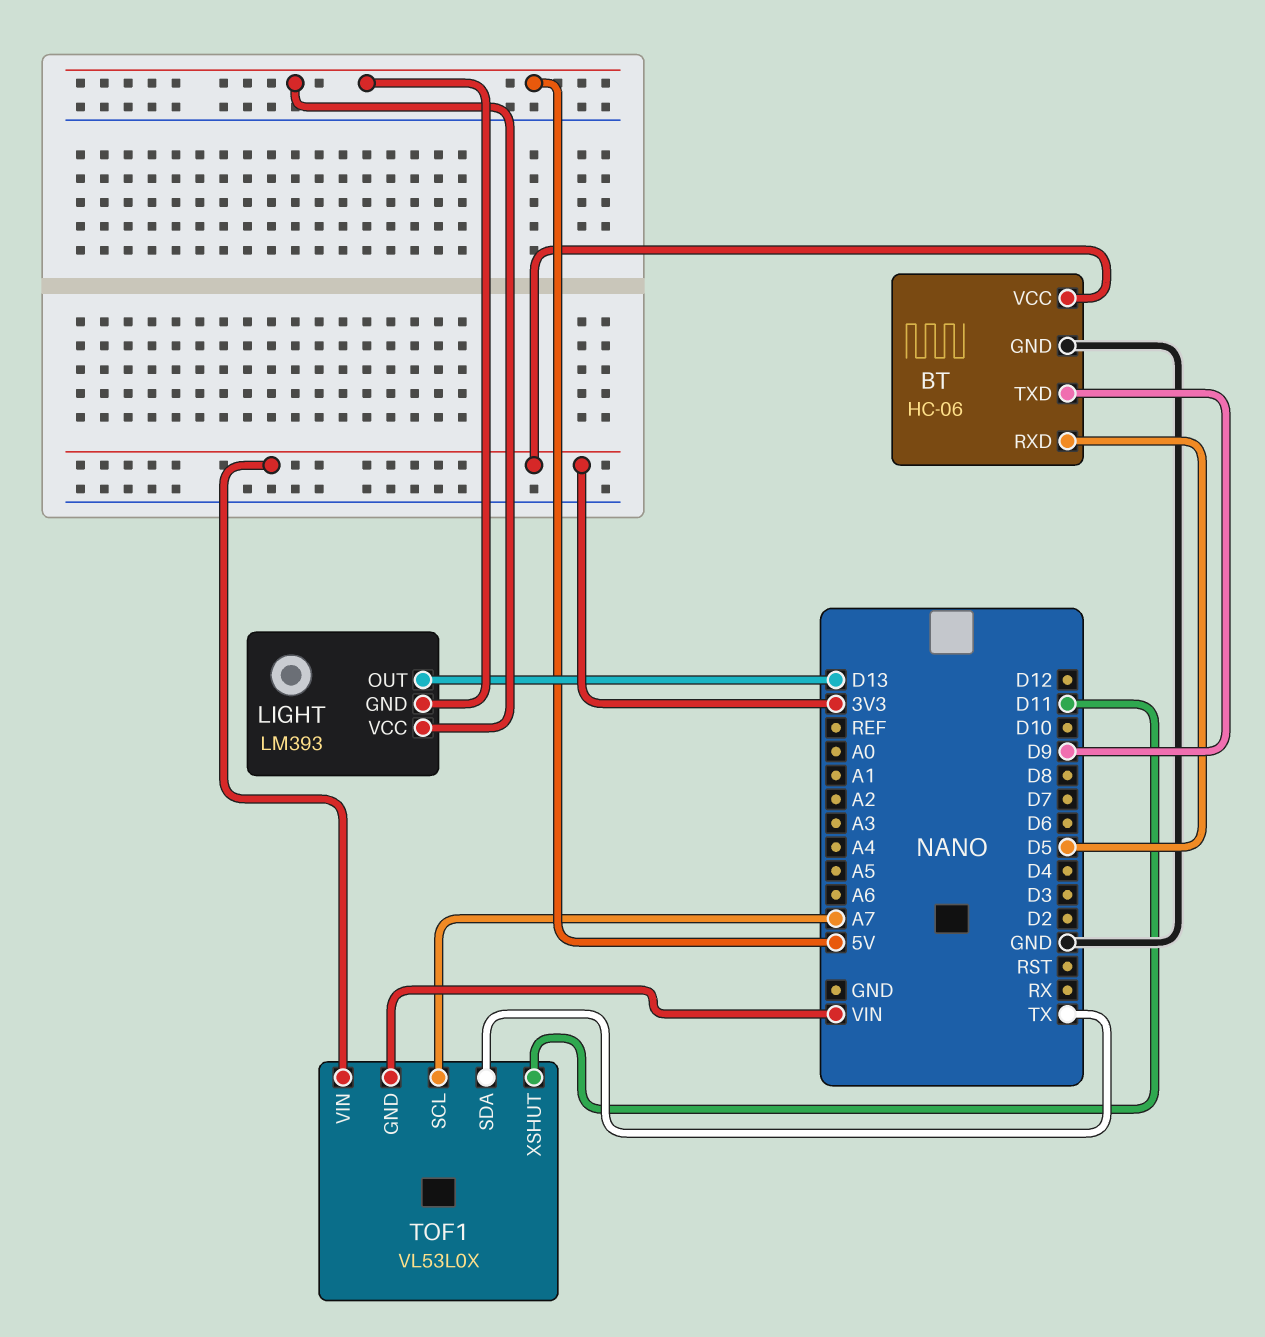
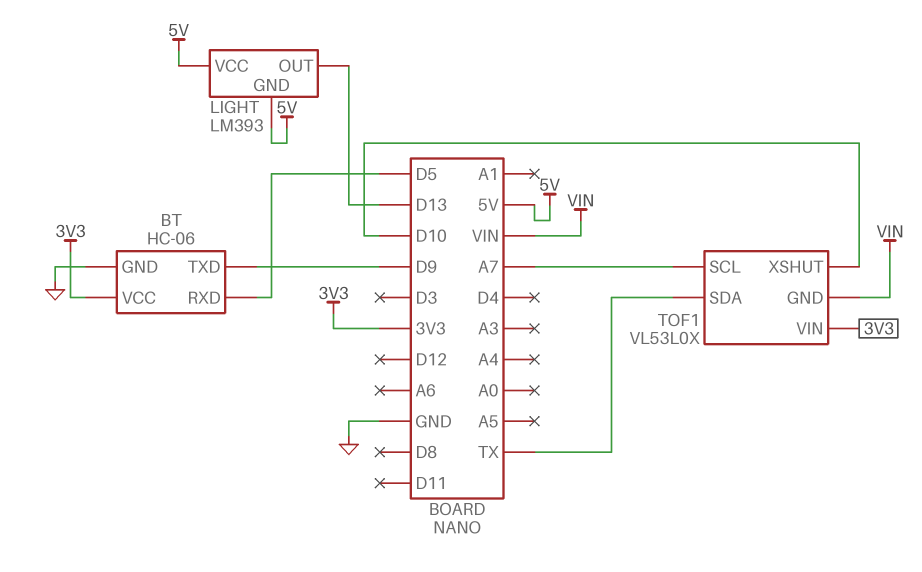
TOF1 pin XSHUT: D11 -> D10

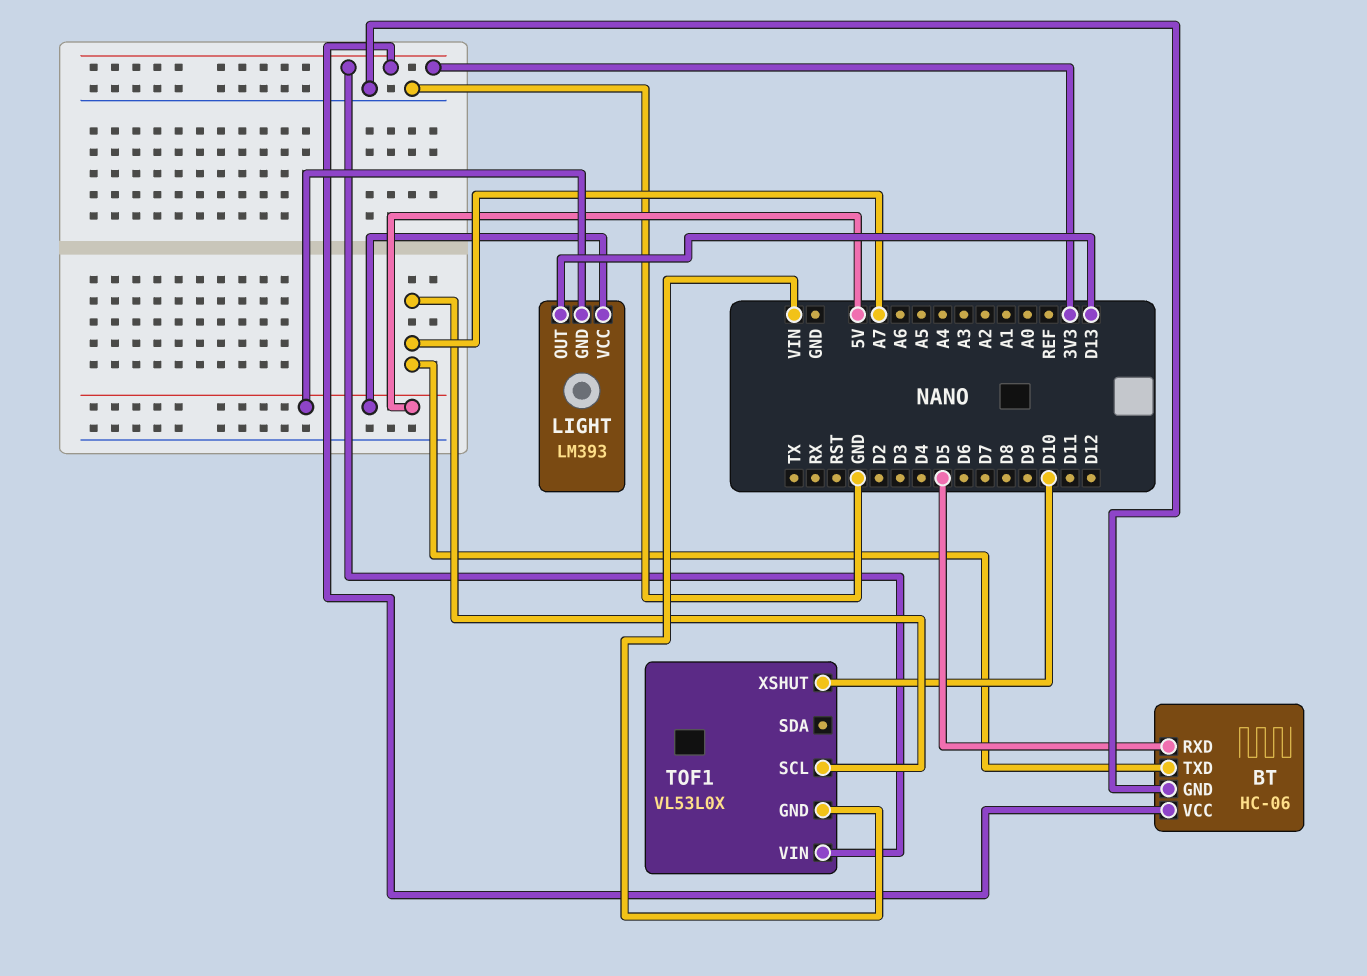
BT pin TXD: D9 -> A7
TOF1 pin SDA: TX -> none

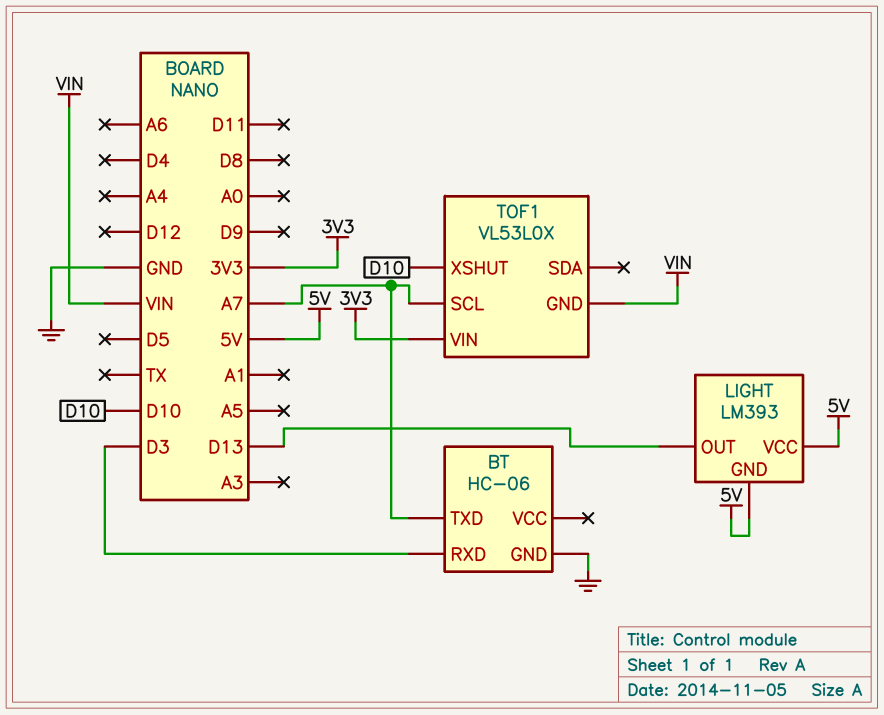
BT pin RXD: D5 -> D3
BT pin VCC: 3V3 -> none

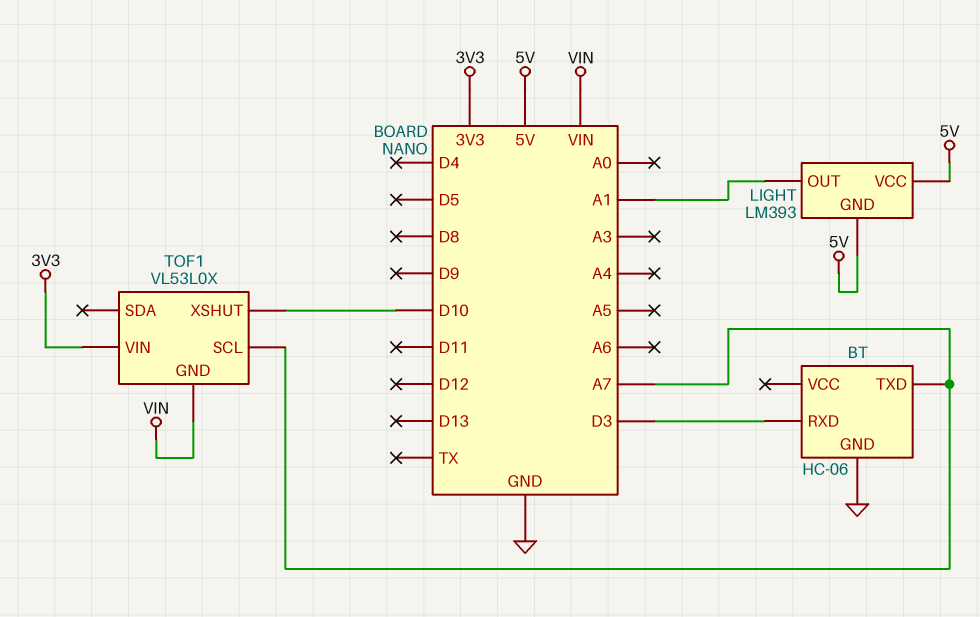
LIGHT pin OUT: D13 -> A1

